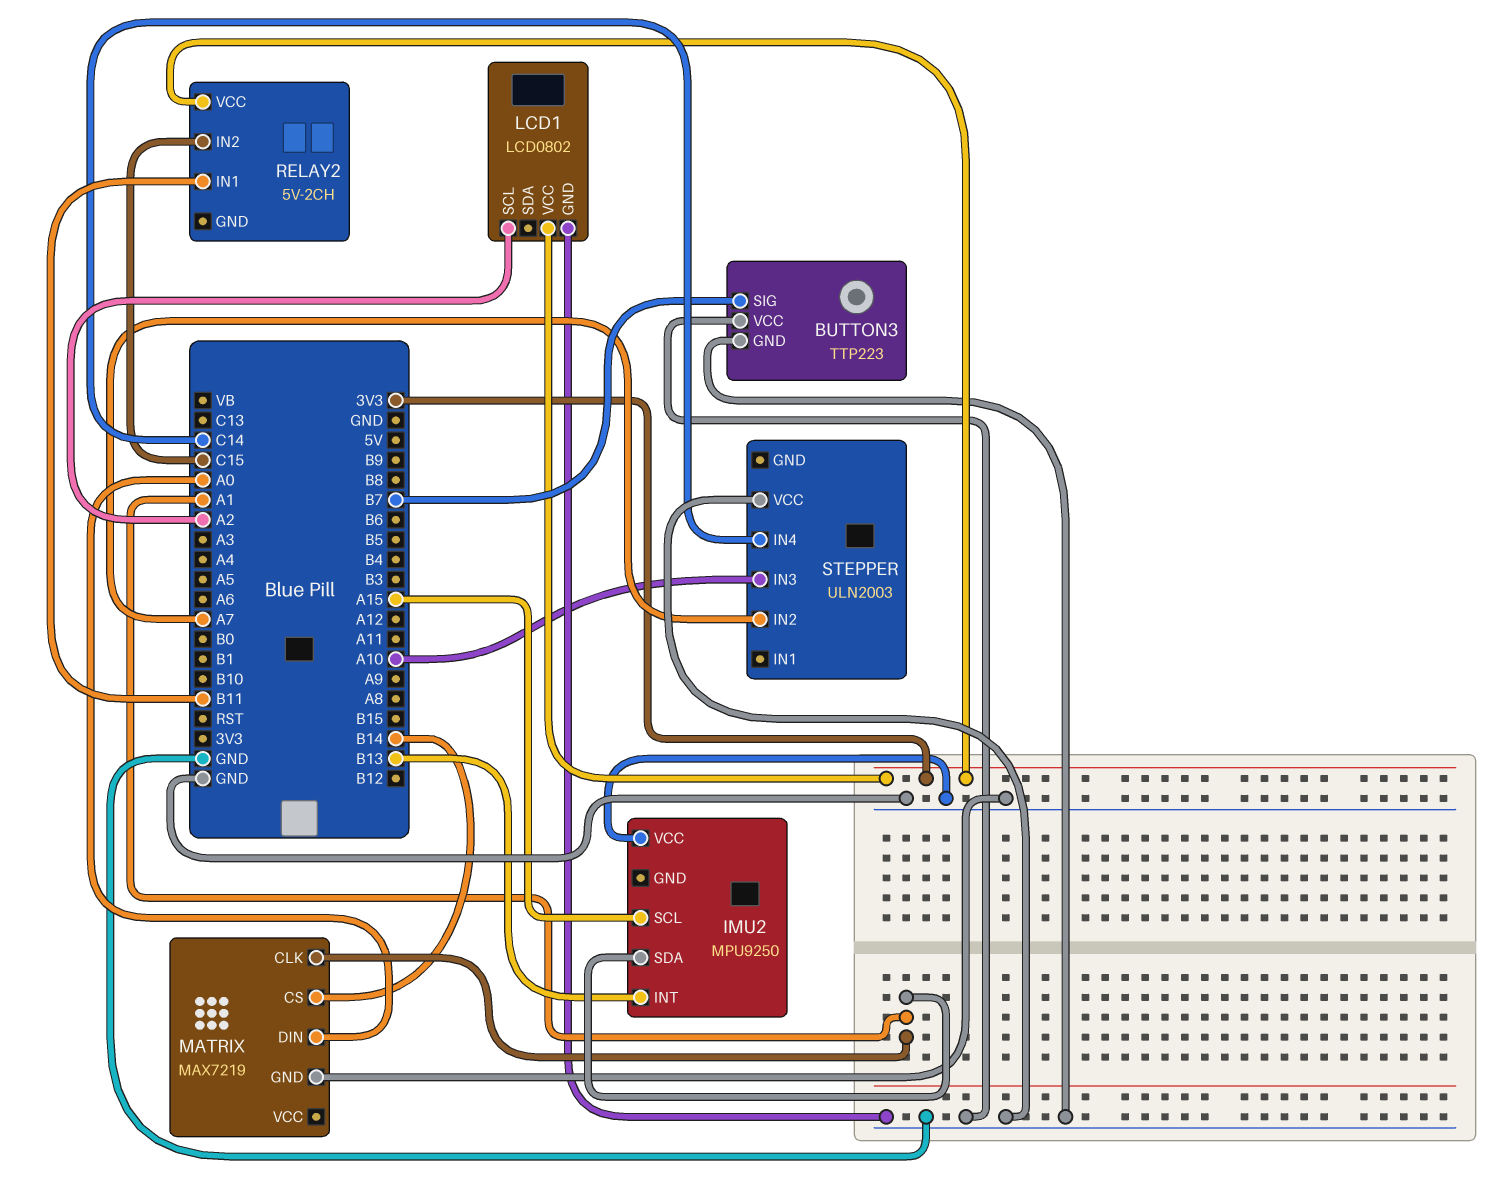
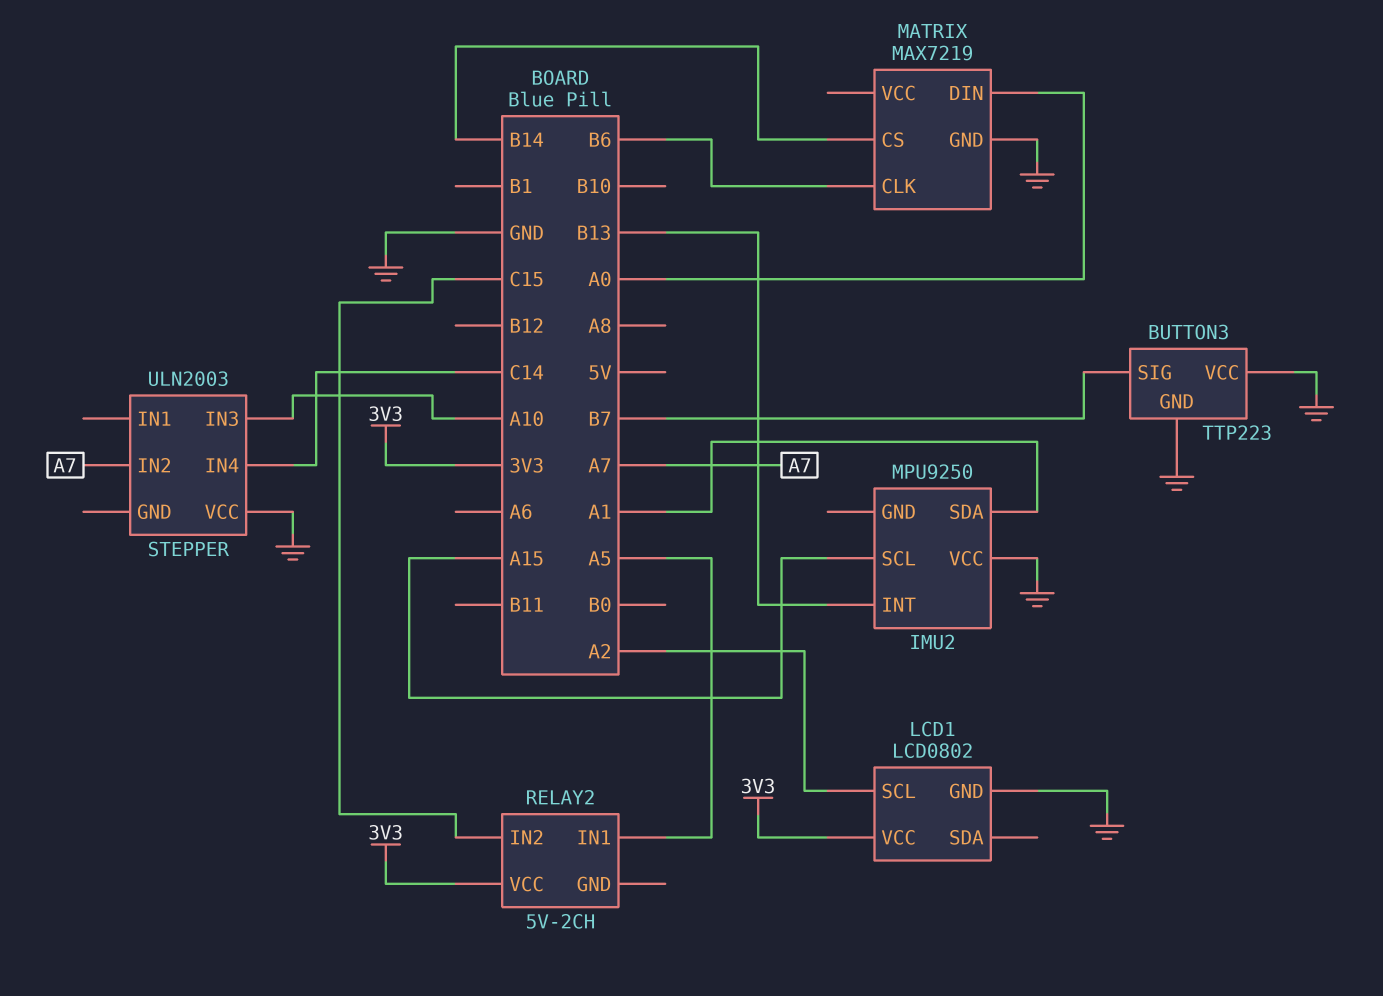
MATRIX pin CLK: A1 -> B6
RELAY2 pin IN1: B11 -> A5

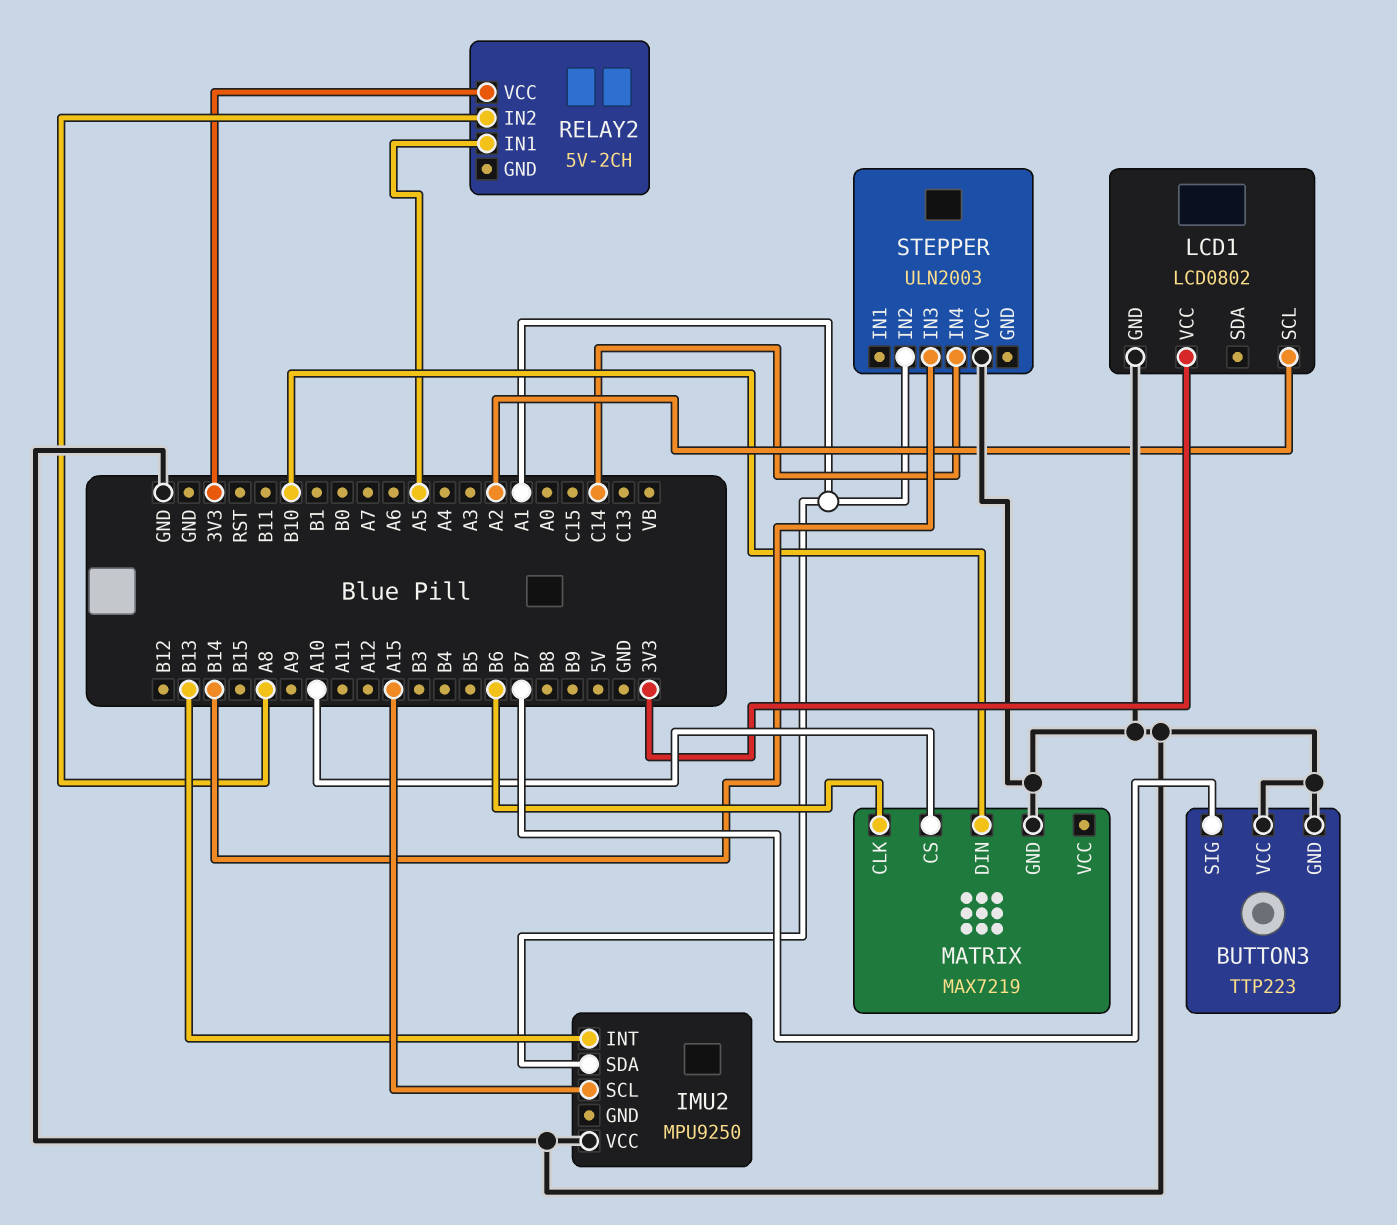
MATRIX pin CS: B14 -> A10
MATRIX pin DIN: A0 -> B10
RELAY2 pin IN2: C15 -> A8
STEPPER pin IN2: A7 -> A1
STEPPER pin IN3: A10 -> B14

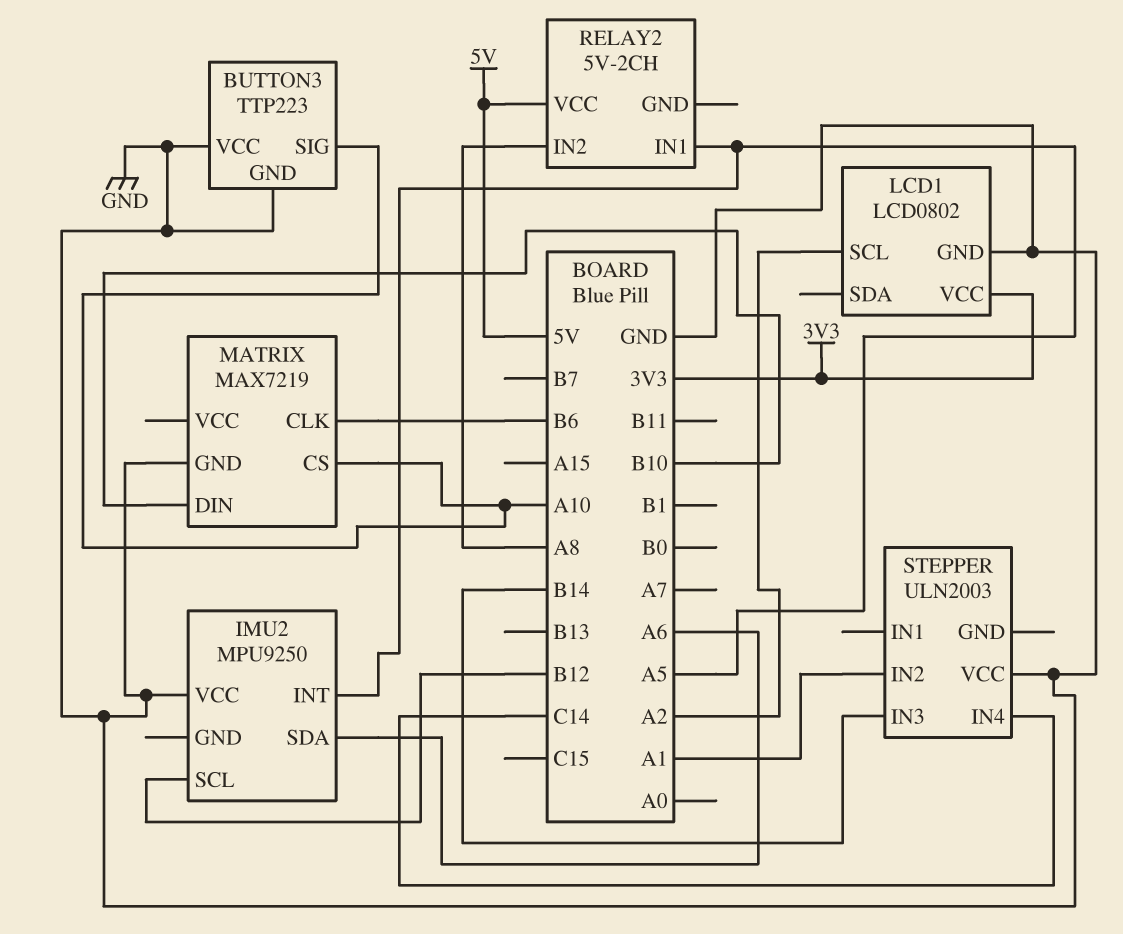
BUTTON3 pin SIG: B7 -> A10
IMU2 pin INT: B13 -> A5
IMU2 pin SCL: A15 -> B12
IMU2 pin SDA: A1 -> A6
RELAY2 pin VCC: 3V3 -> 5V

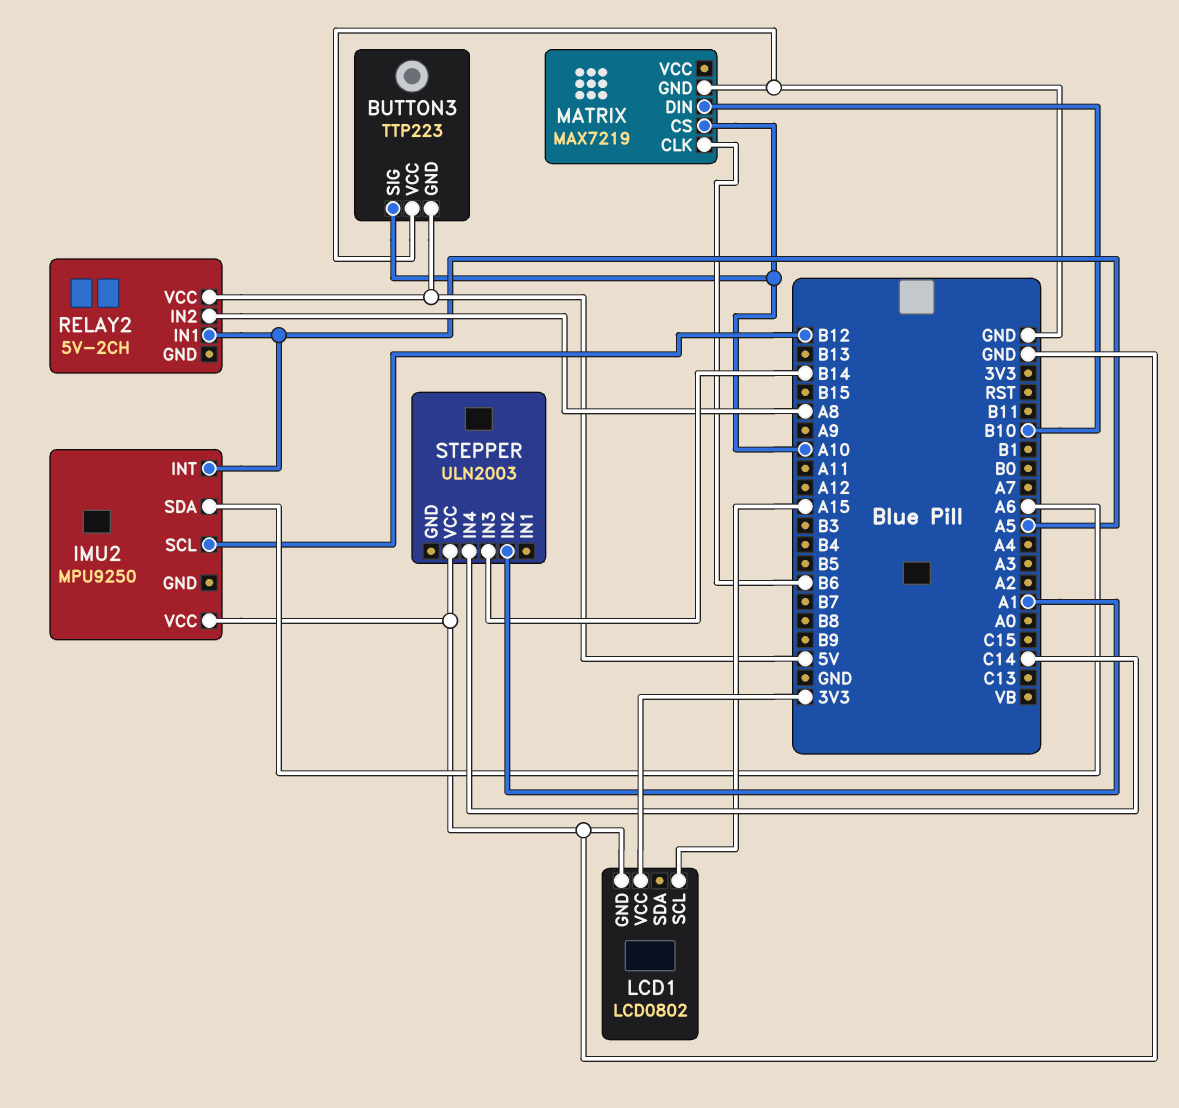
BUTTON3 pin GND: GND -> 5V
LCD1 pin SCL: A2 -> A15

